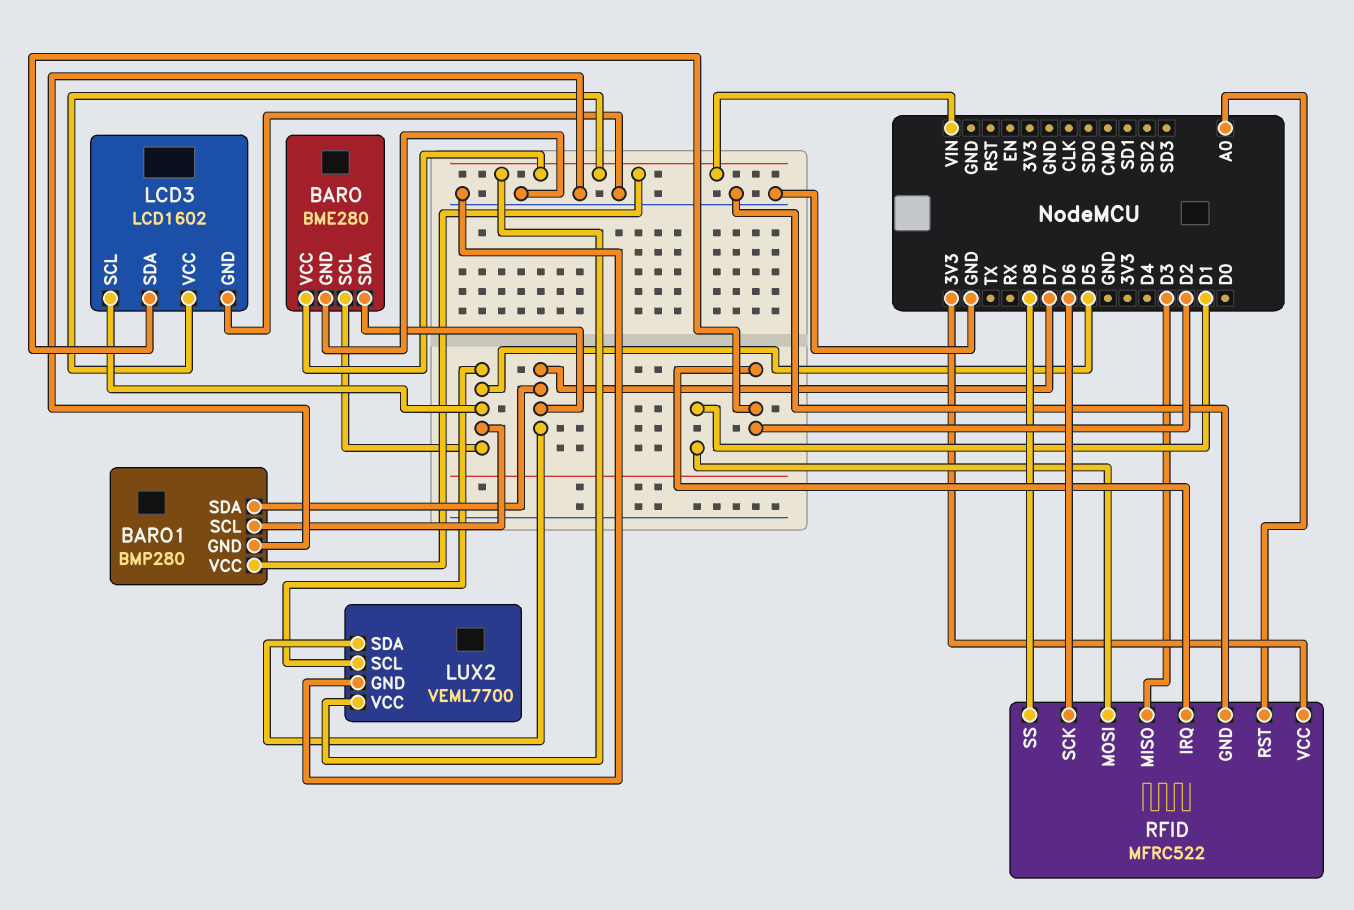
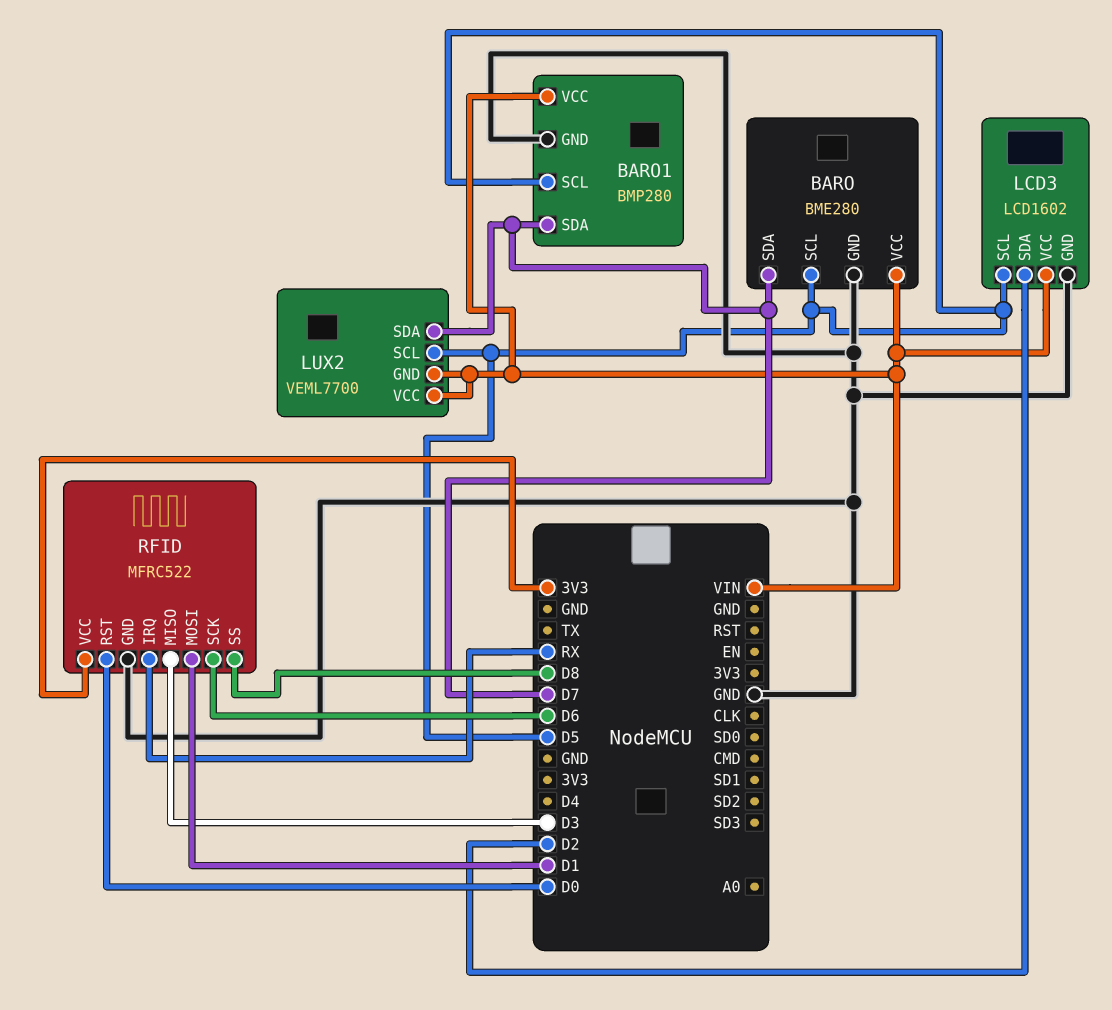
LUX2 pin GND: GND -> VIN
RFID pin IRQ: D2 -> RX
RFID pin RST: A0 -> D0

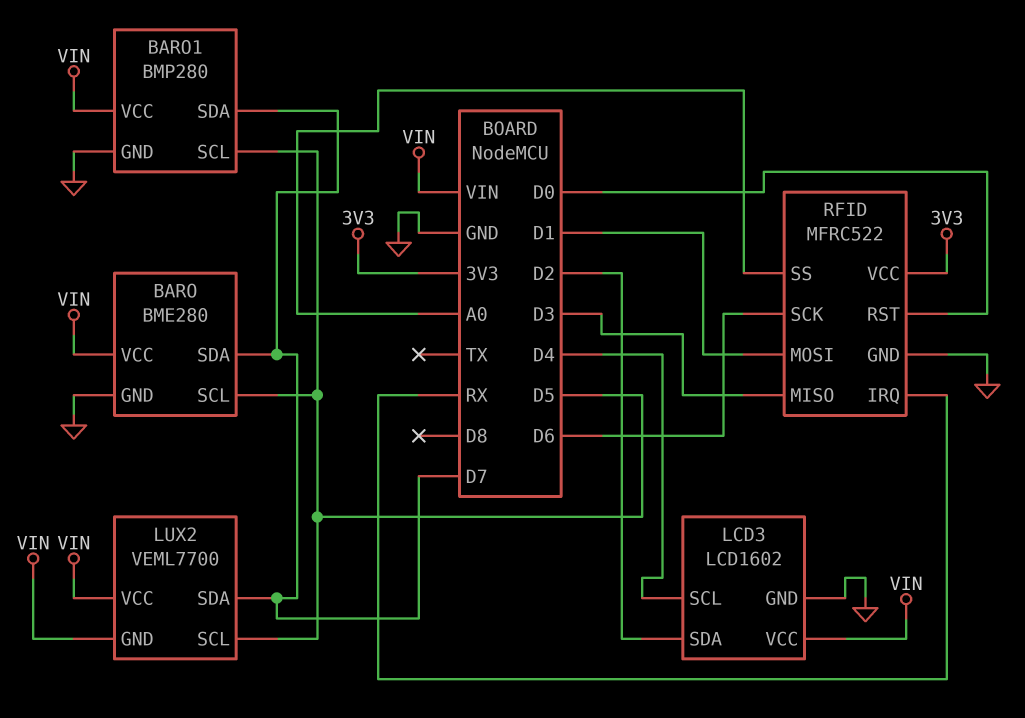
LCD3 pin SCL: D5 -> D4
RFID pin SS: D8 -> A0

